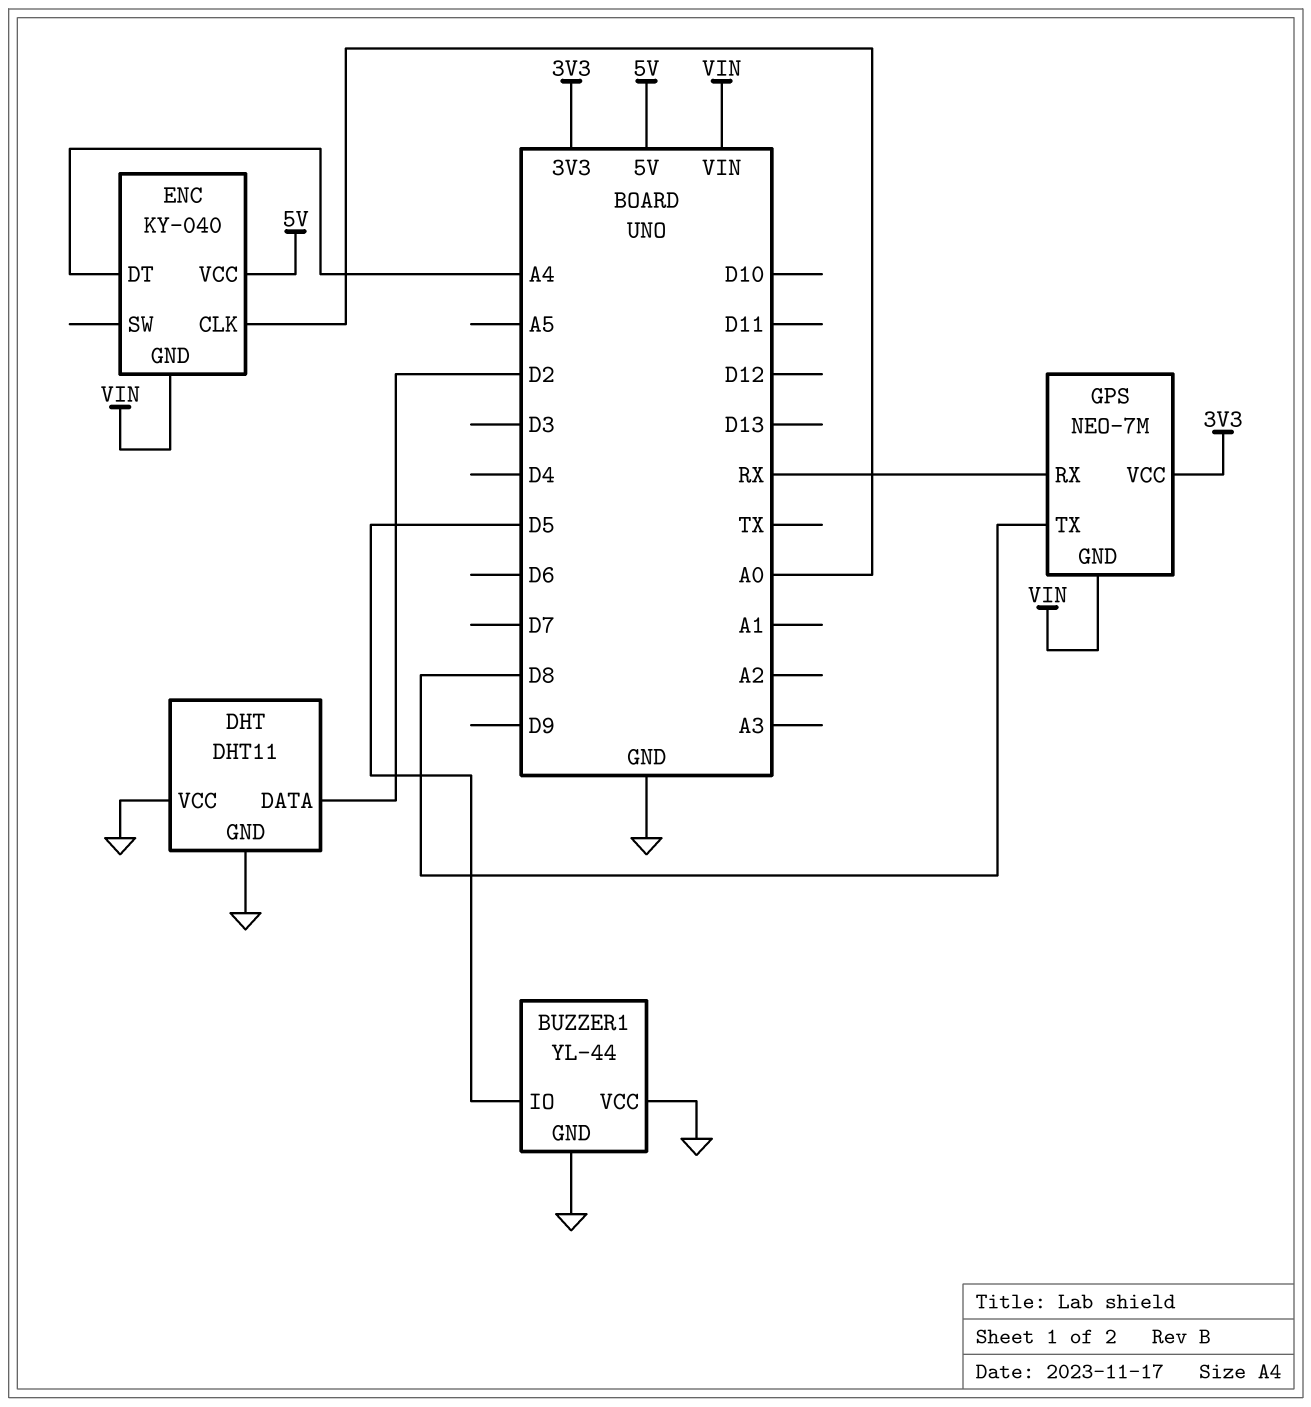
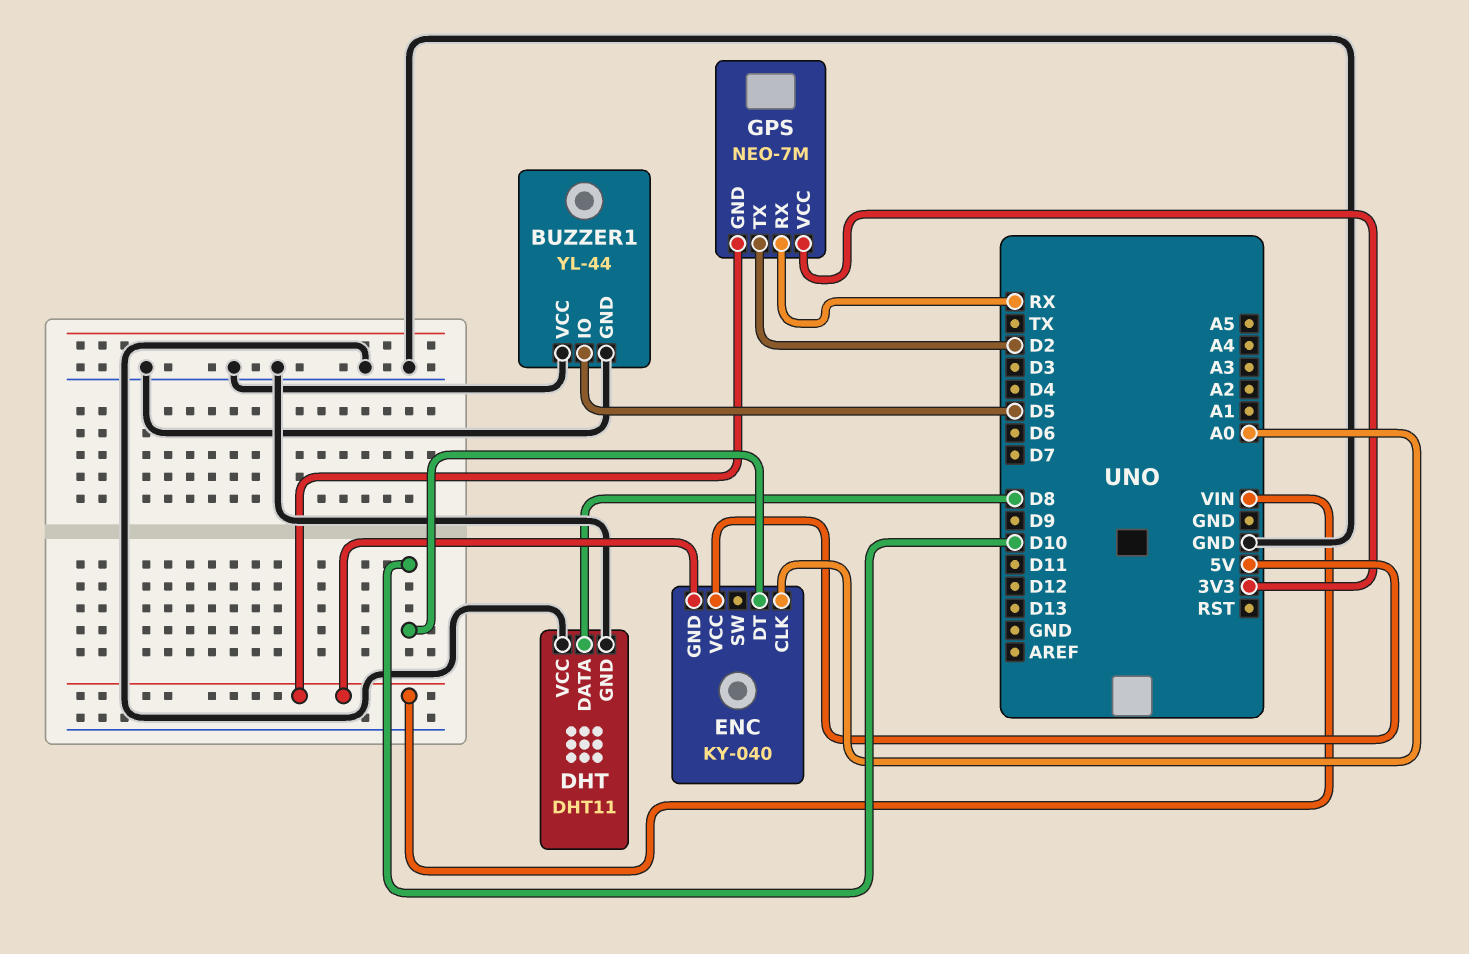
DHT pin DATA: D2 -> D8
ENC pin DT: A4 -> D10
GPS pin TX: D8 -> D2

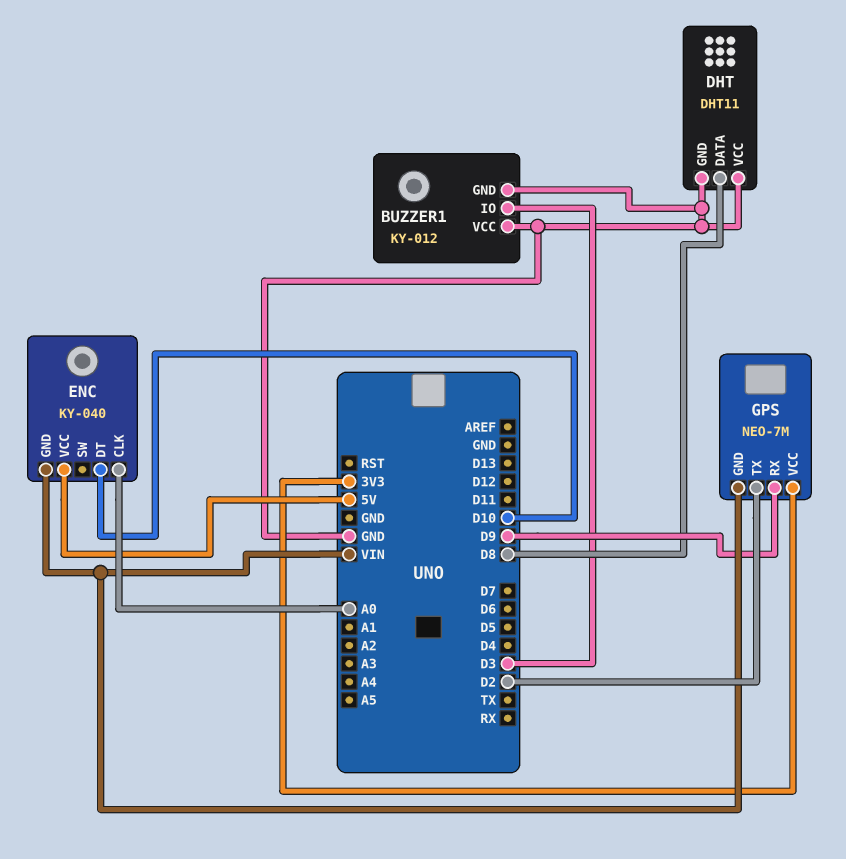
BUZZER1: YL-44 -> KY-012
BUZZER1 pin IO: D5 -> D3
GPS pin RX: RX -> D9

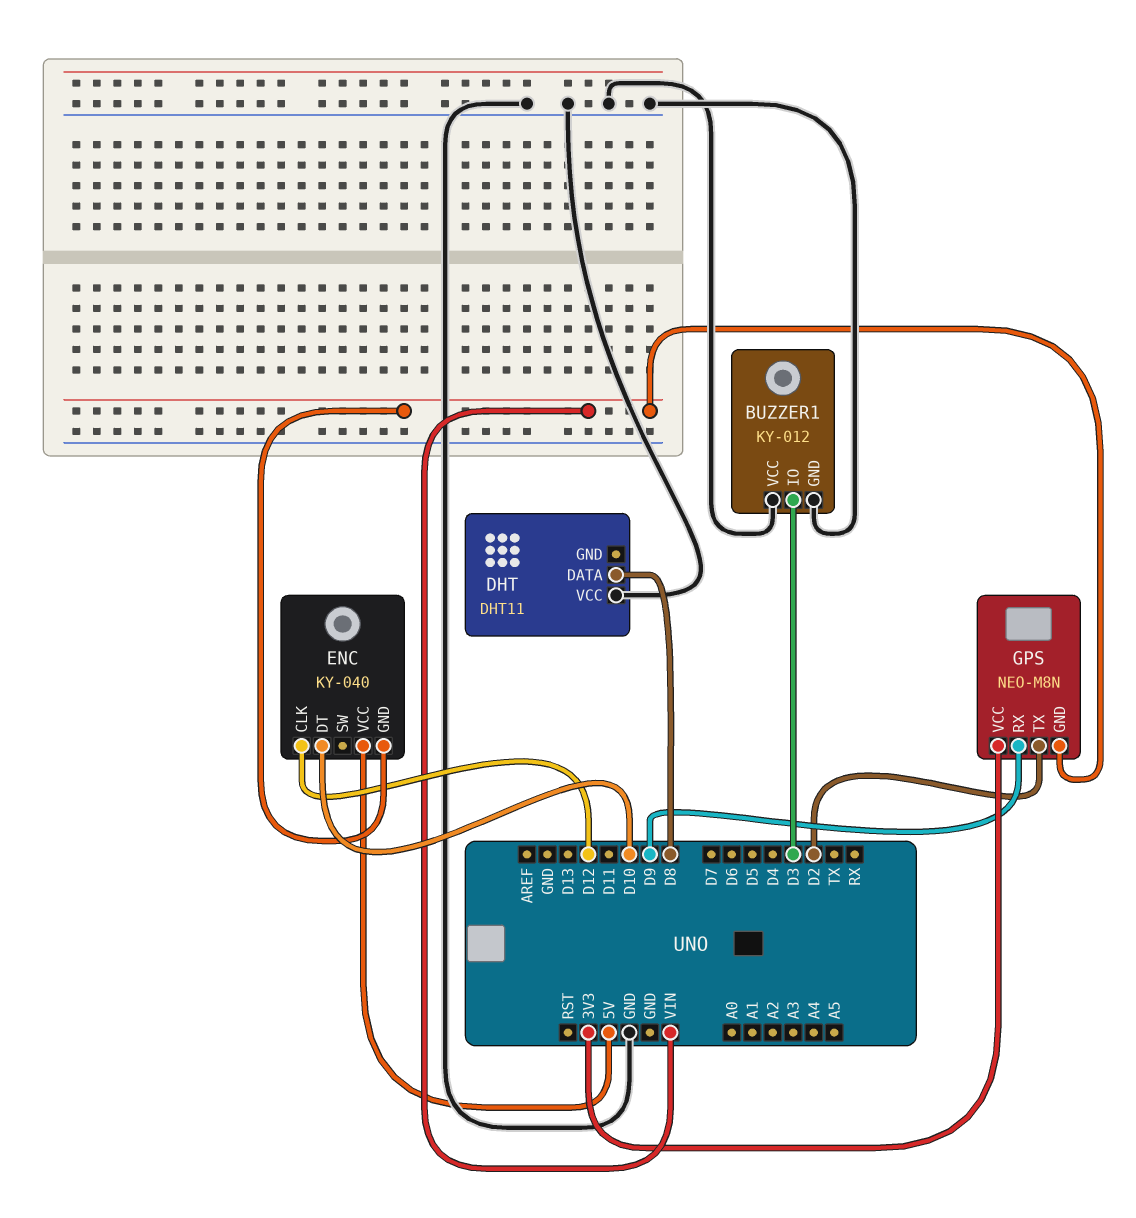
DHT pin GND: GND -> none
ENC pin CLK: A0 -> D12
GPS: NEO-7M -> NEO-M8N

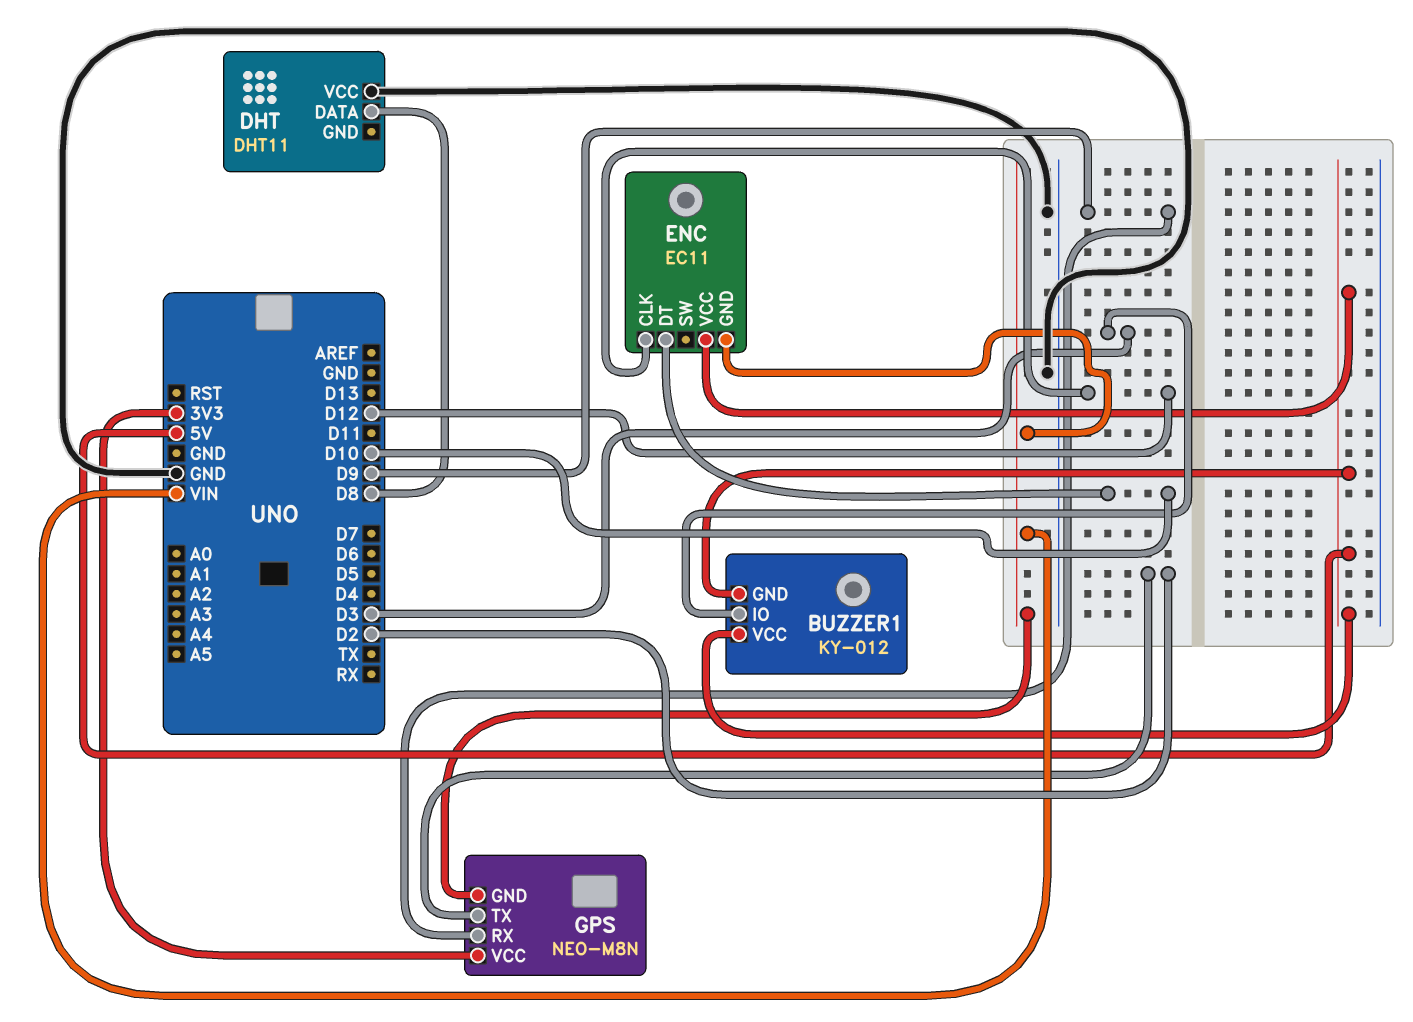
BUZZER1 pin GND: GND -> 5V
BUZZER1 pin VCC: GND -> 5V
ENC: KY-040 -> EC11

